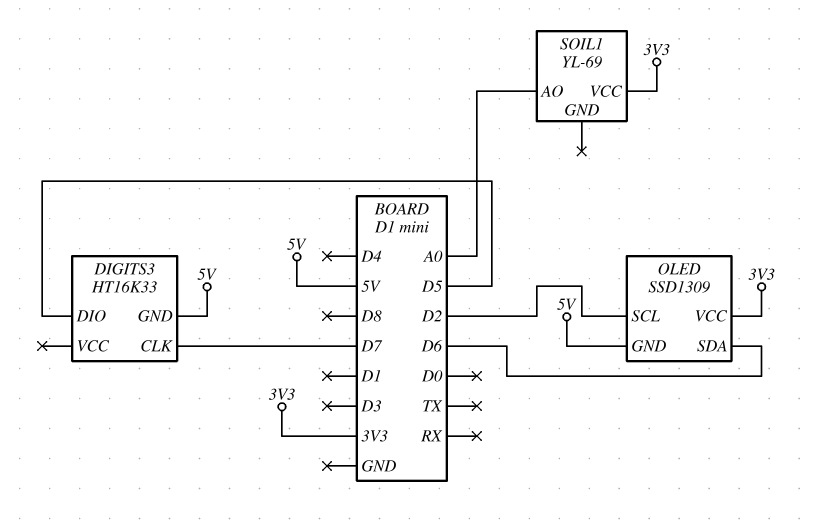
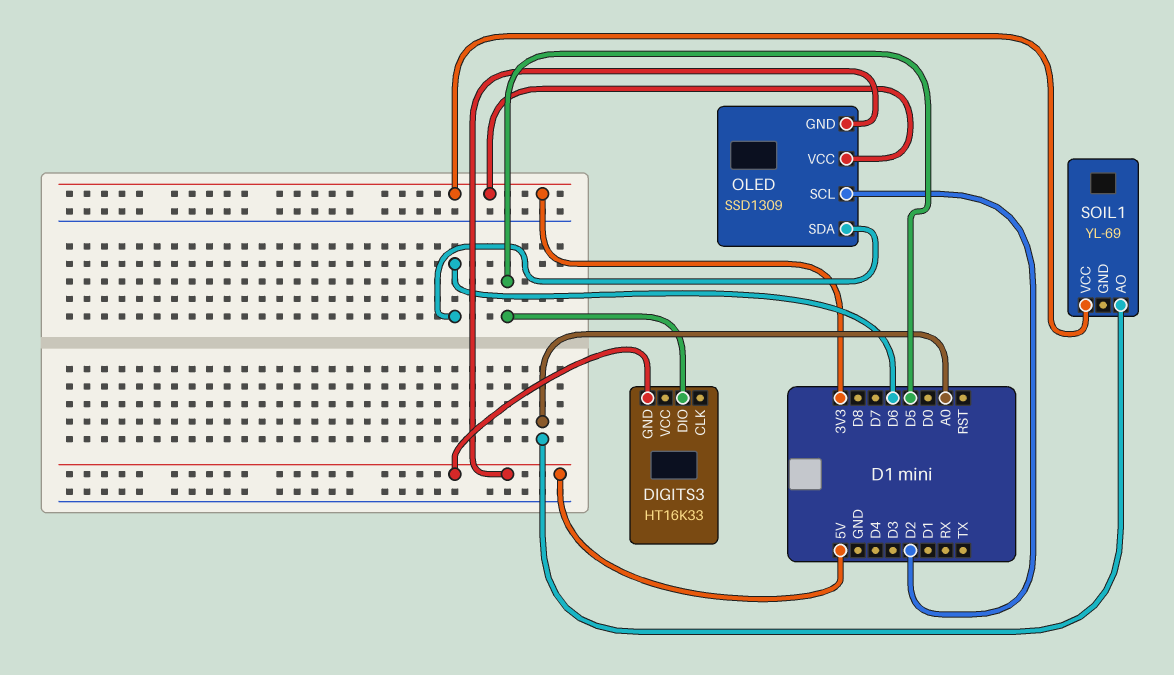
DIGITS3 pin CLK: D7 -> none

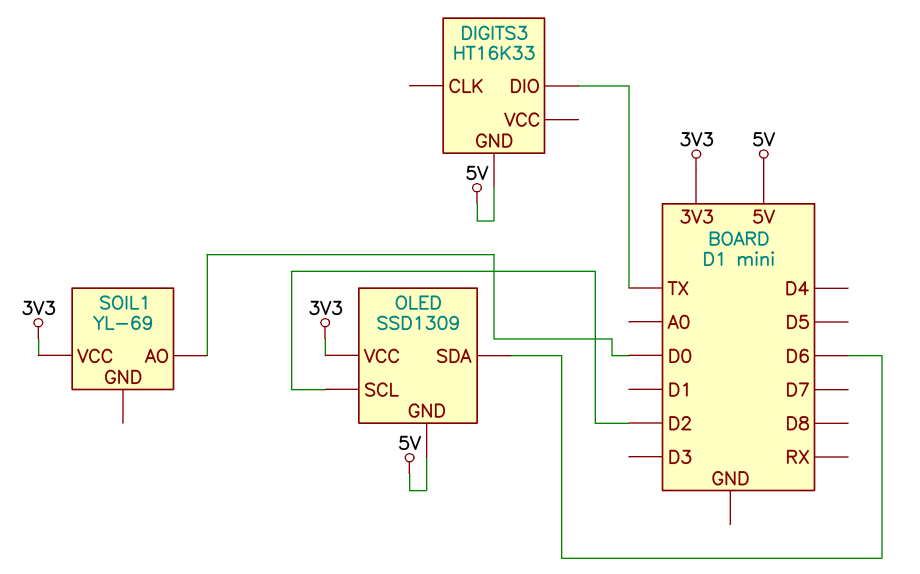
DIGITS3 pin DIO: D5 -> TX
SOIL1 pin AO: A0 -> D0

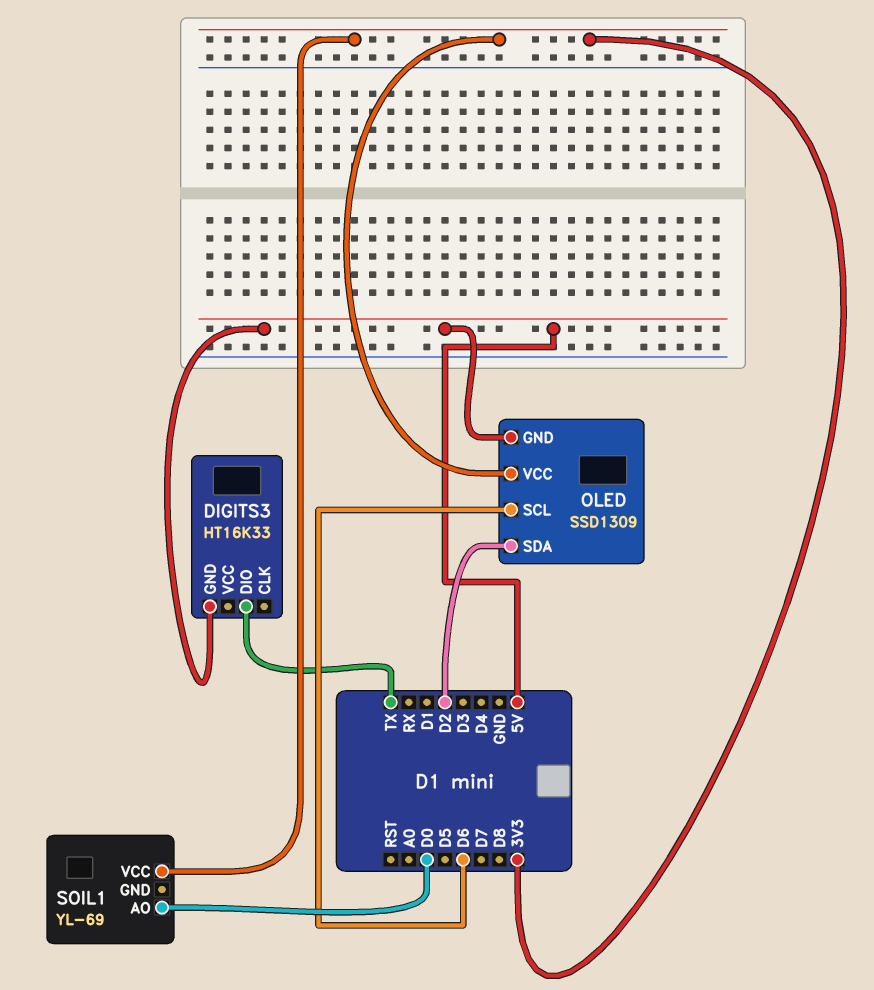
OLED pin SCL: D2 -> D6
OLED pin SDA: D6 -> D2

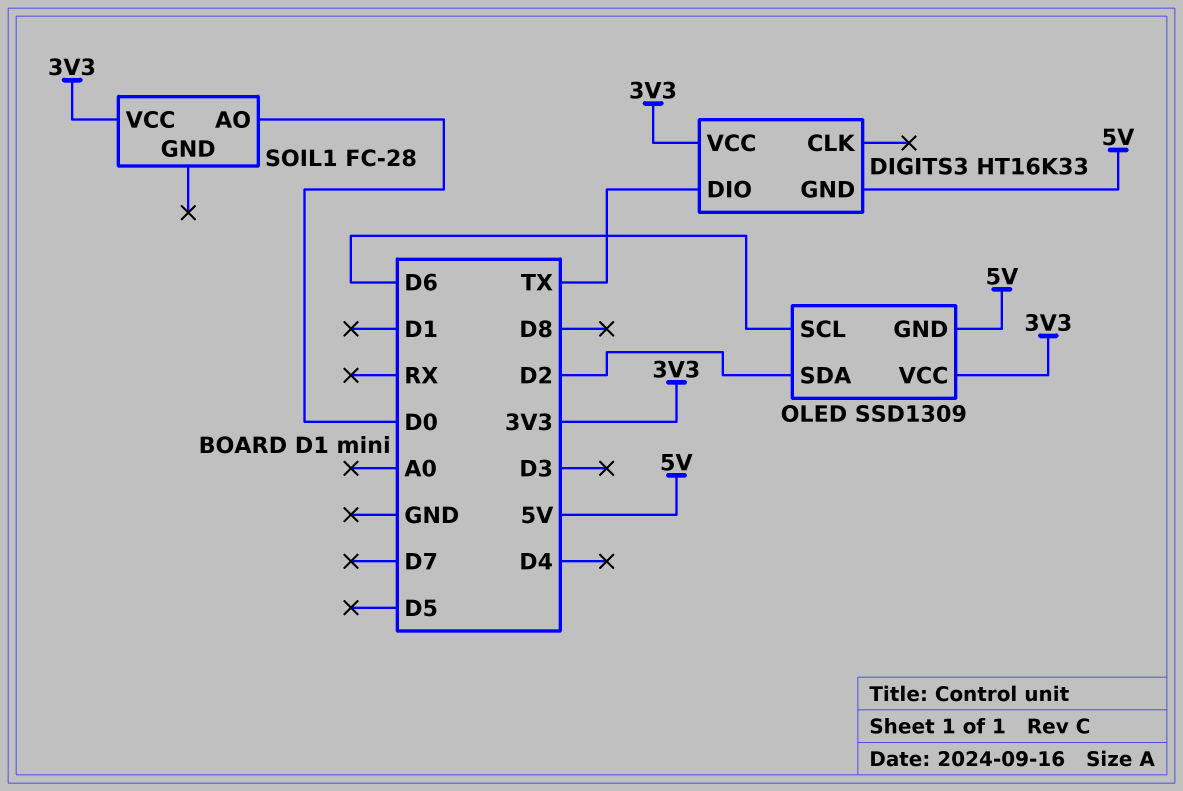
DIGITS3 pin VCC: none -> 3V3
SOIL1: YL-69 -> FC-28

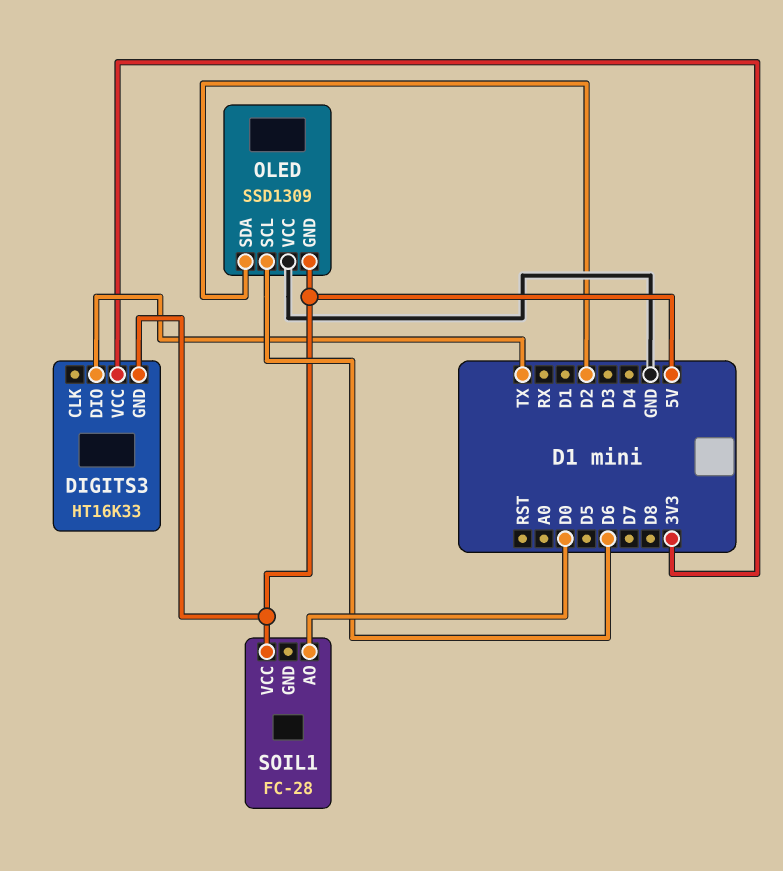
OLED pin VCC: 3V3 -> GND
SOIL1 pin VCC: 3V3 -> 5V

